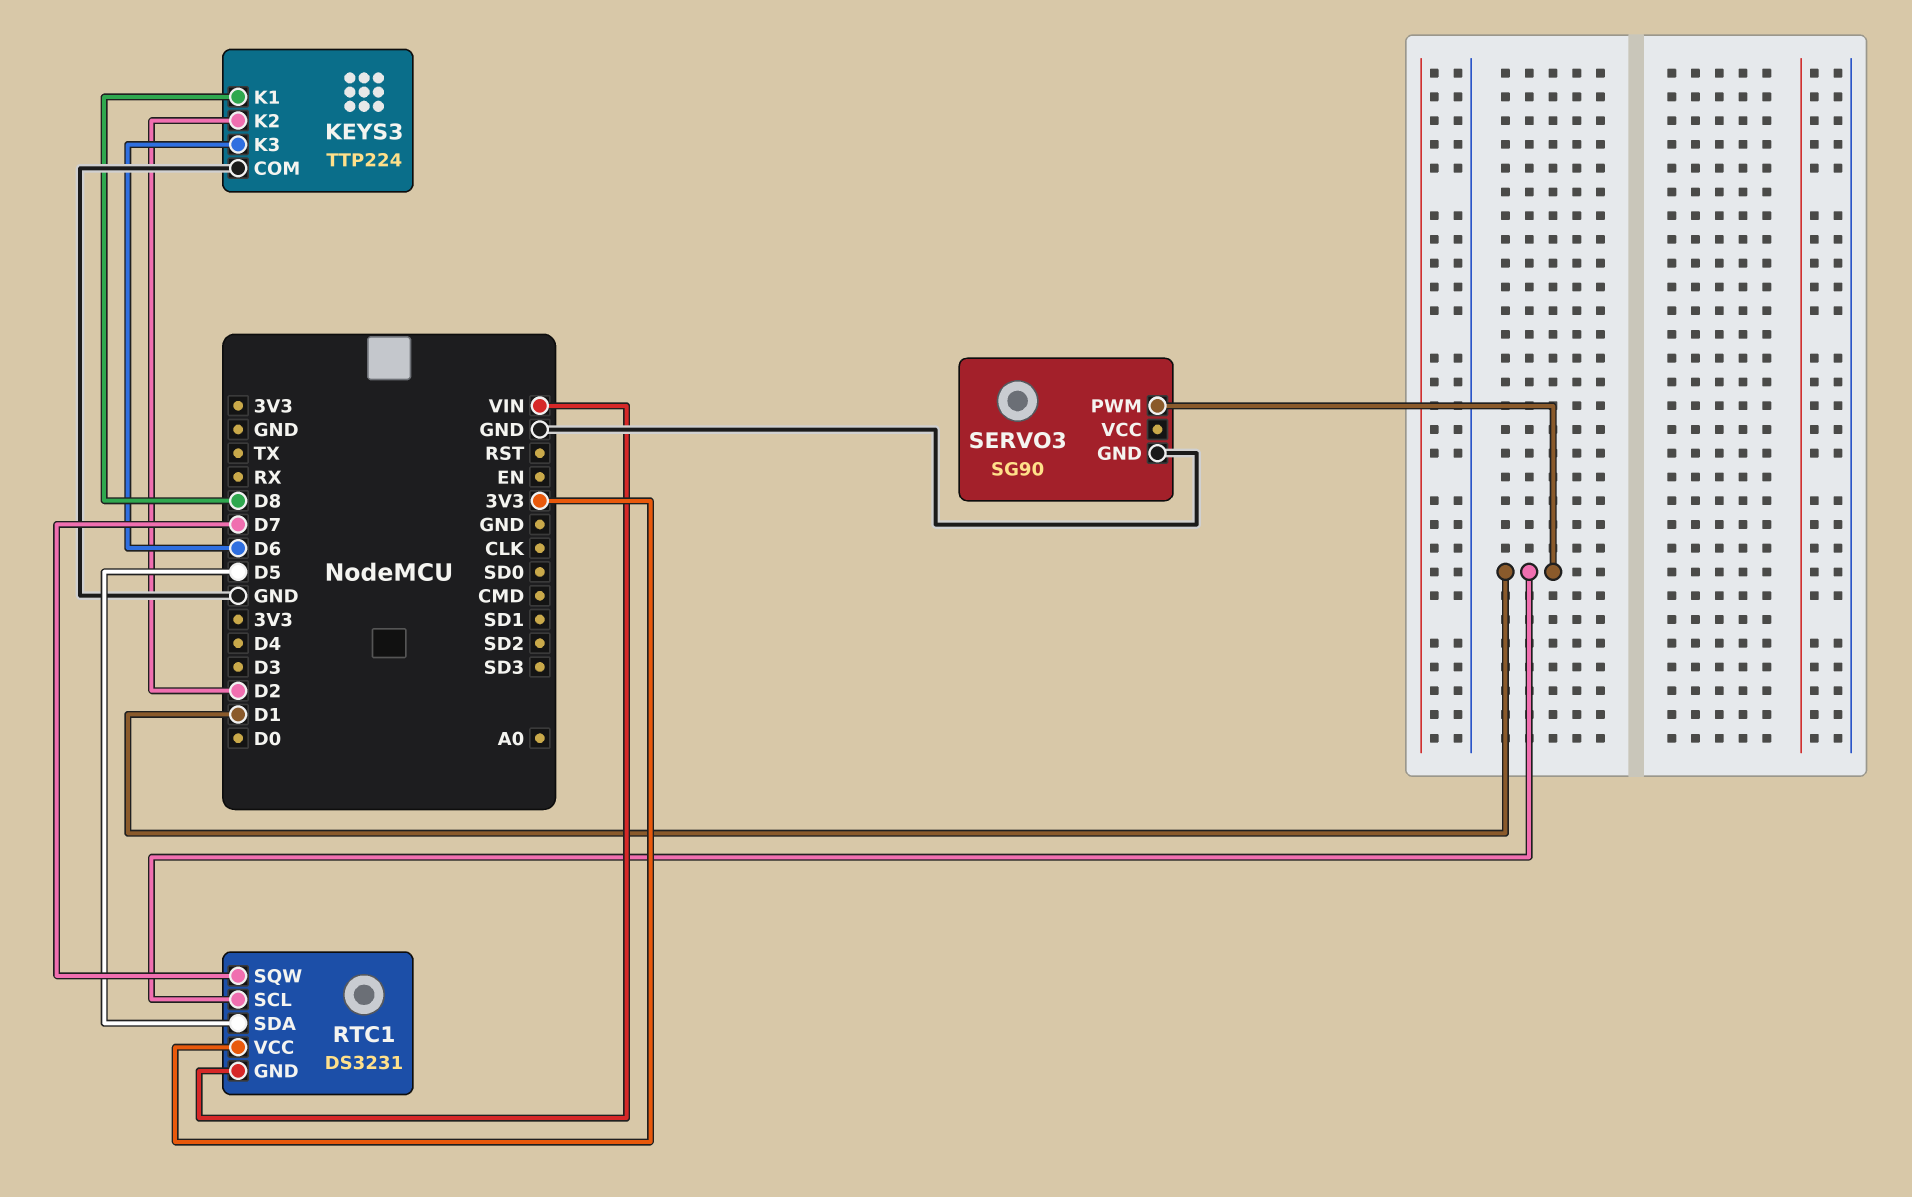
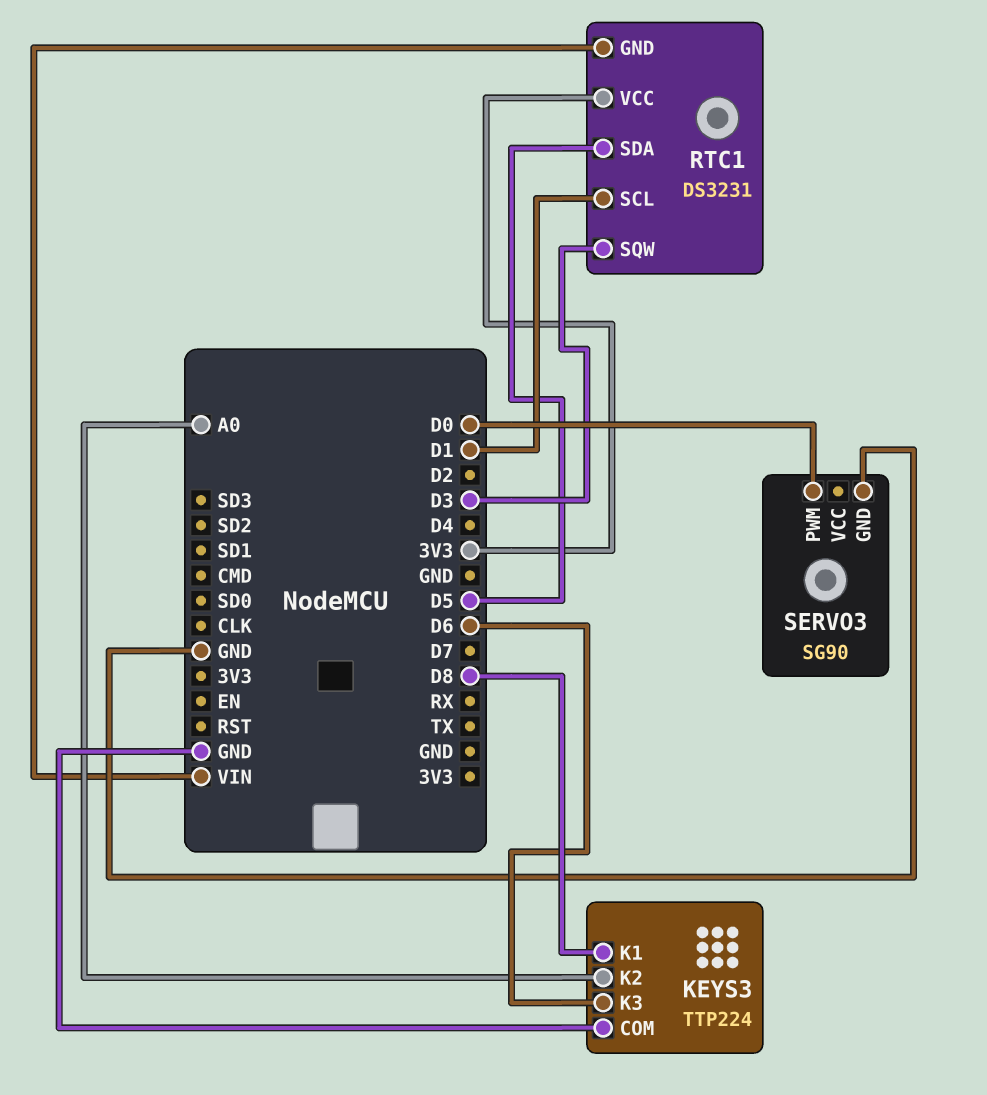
KEYS3 pin K2: D2 -> A0
RTC1 pin SQW: D7 -> D3
SERVO3 pin PWM: D1 -> D0

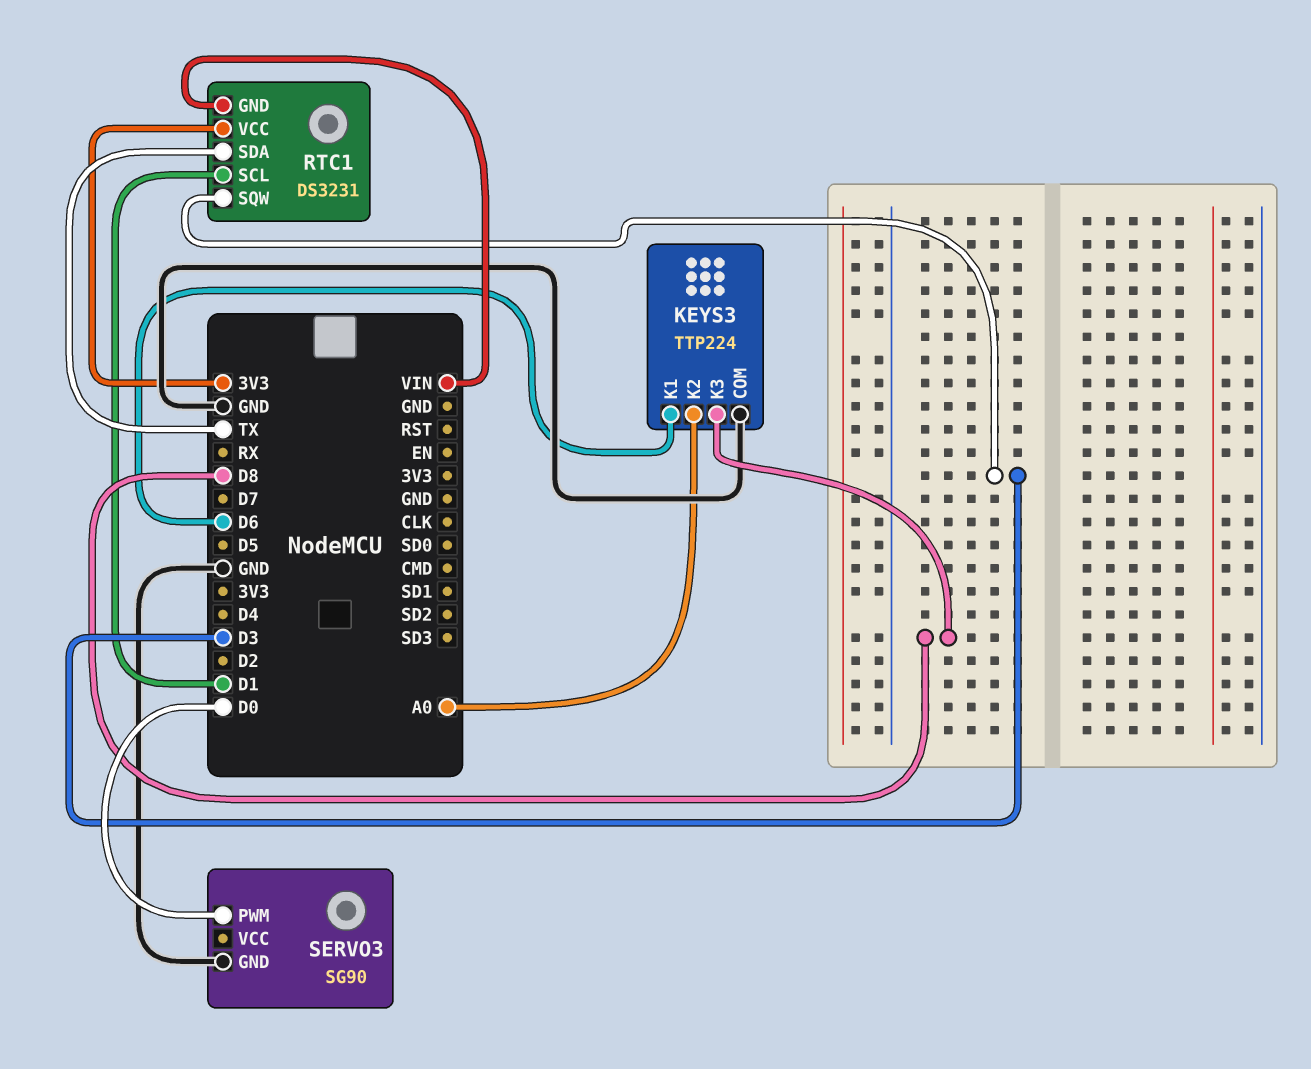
KEYS3 pin K1: D8 -> D6
KEYS3 pin K3: D6 -> D8
RTC1 pin SDA: D5 -> TX

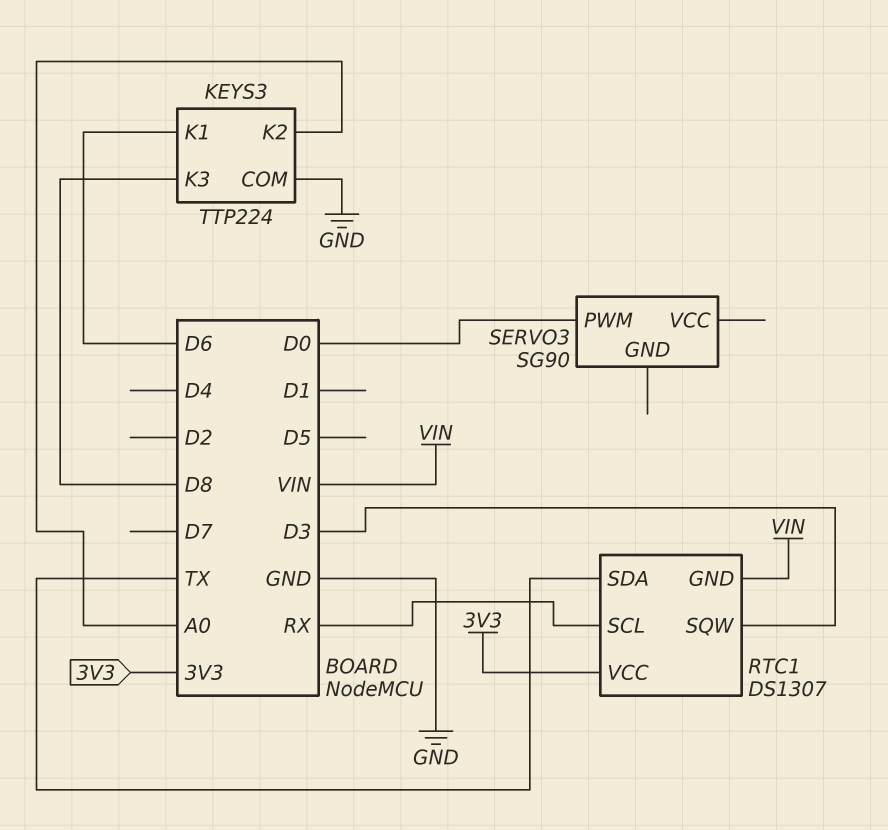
RTC1: DS3231 -> DS1307
RTC1 pin SCL: D1 -> RX
SERVO3 pin GND: GND -> none

